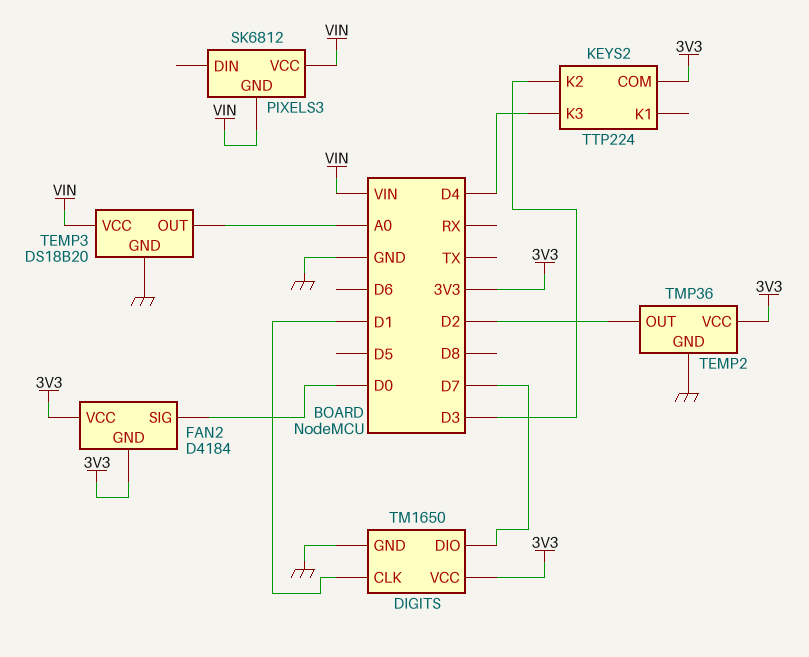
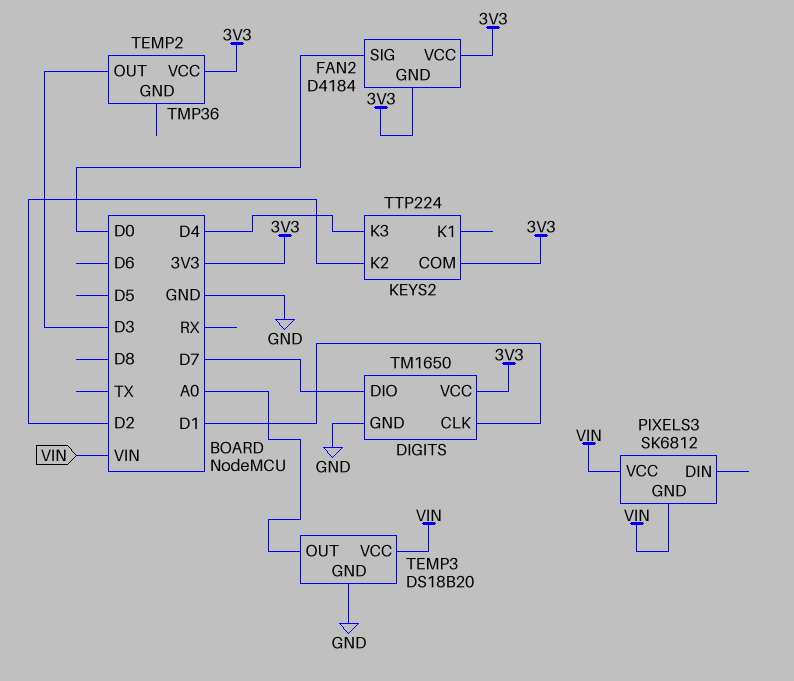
KEYS2 pin K2: D3 -> D2
TEMP2 pin GND: GND -> none
TEMP2 pin OUT: D2 -> D3

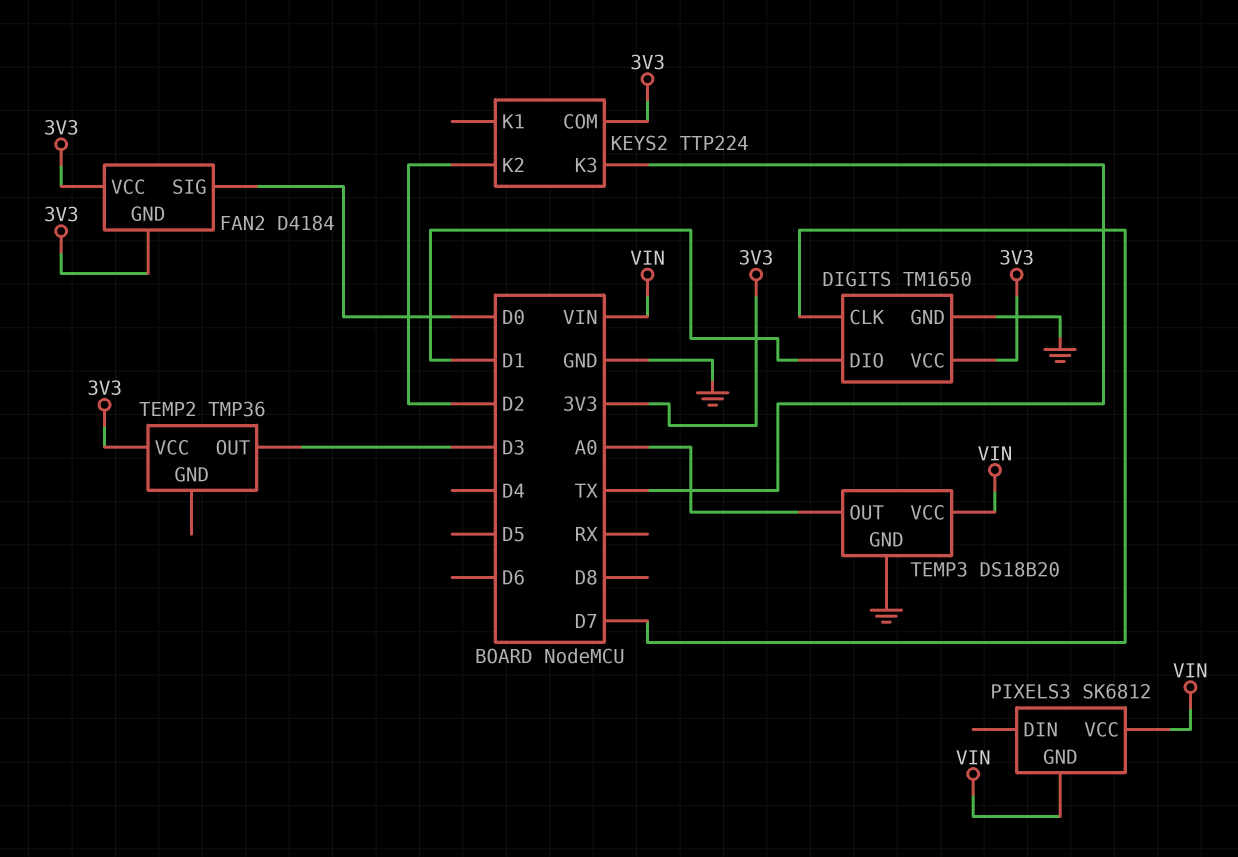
DIGITS pin CLK: D1 -> D7
DIGITS pin DIO: D7 -> D1
KEYS2 pin K3: D4 -> TX

